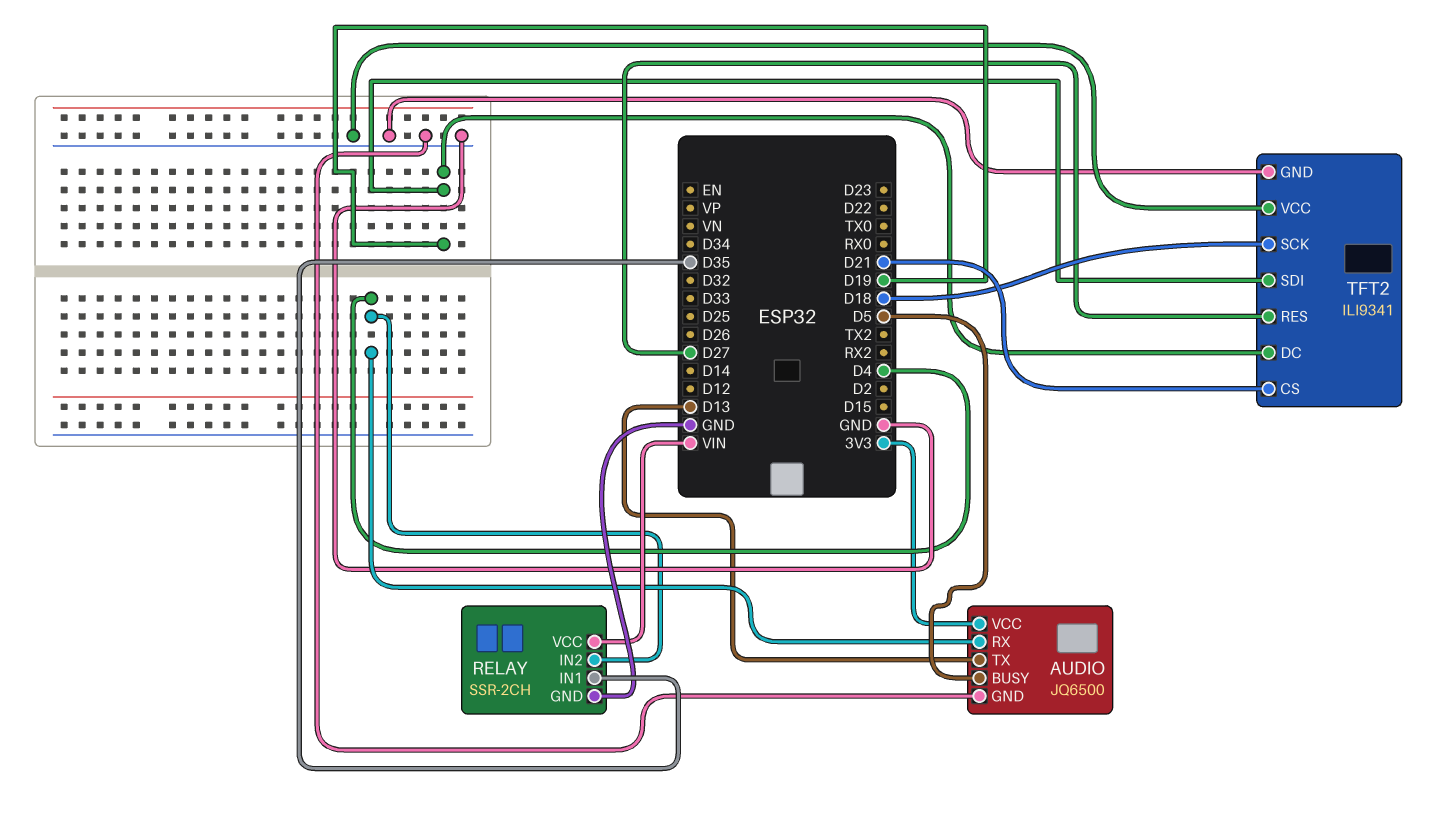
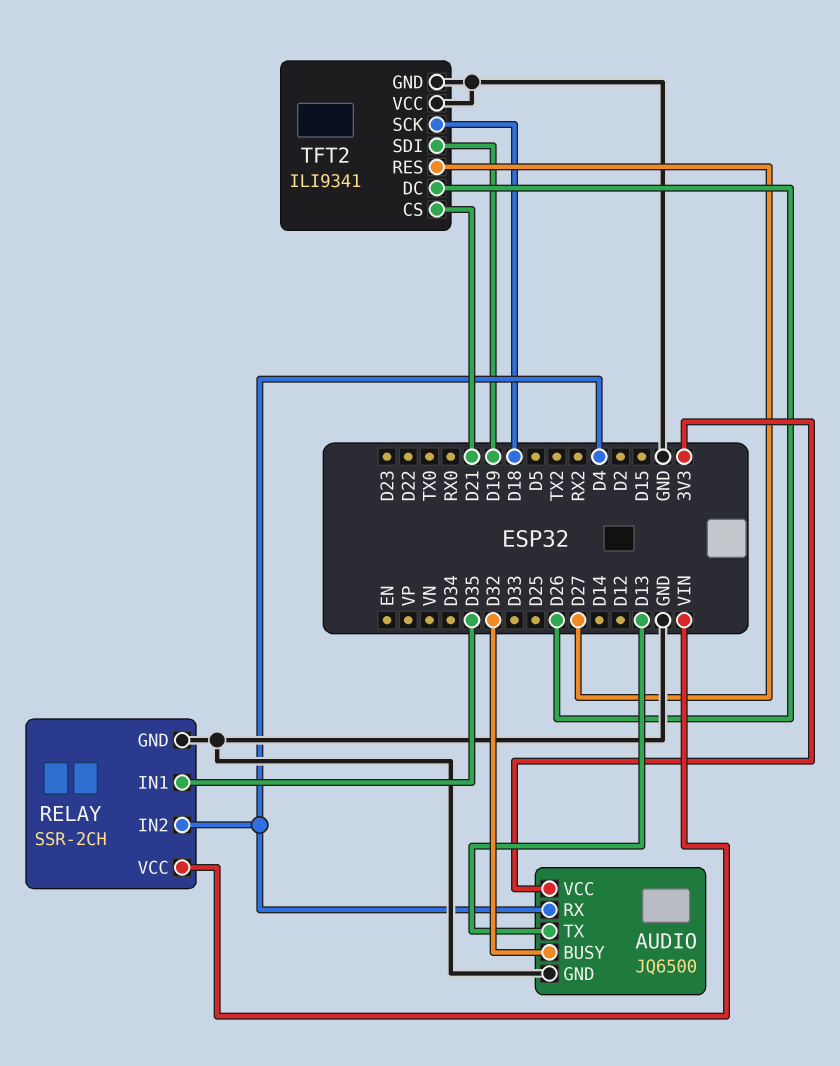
AUDIO pin BUSY: D5 -> D32
TFT2 pin DC: D19 -> D26

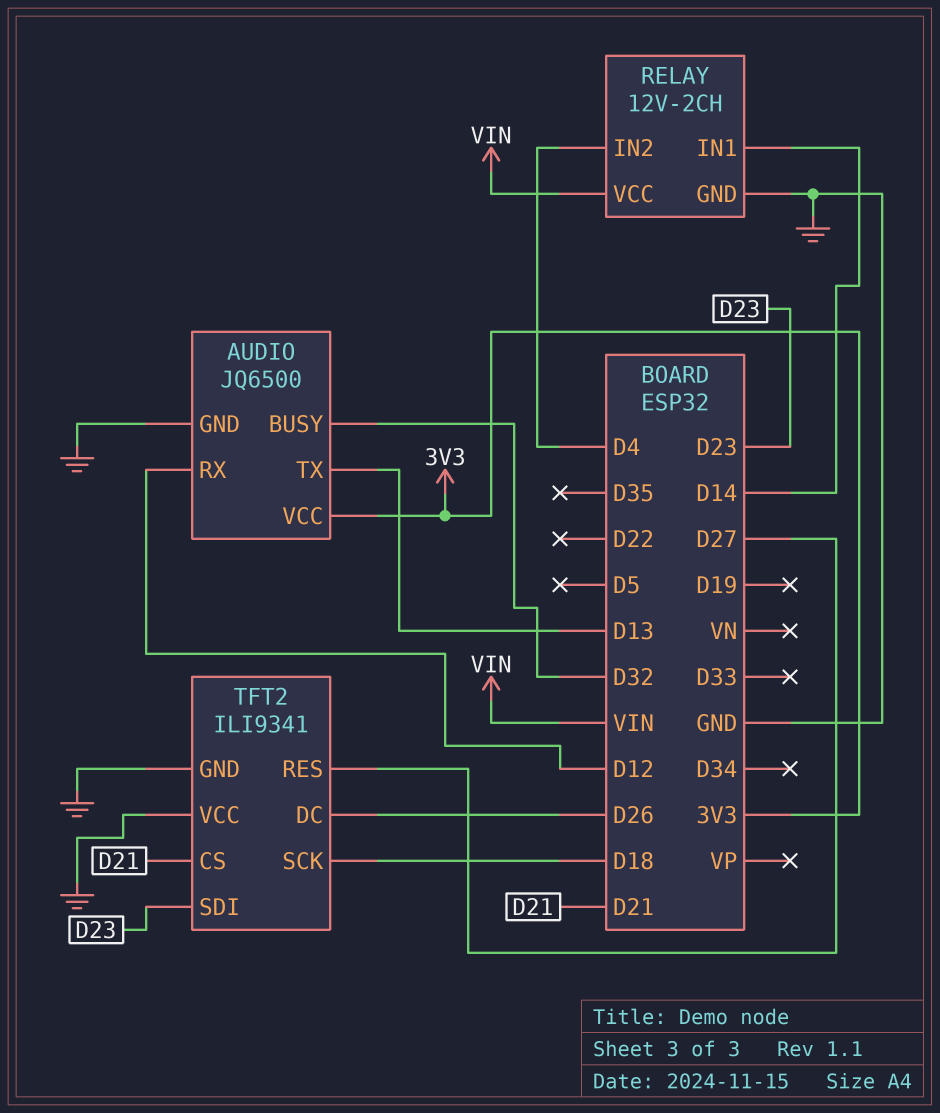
AUDIO pin RX: D4 -> D12
RELAY: SSR-2CH -> 12V-2CH
RELAY pin IN1: D35 -> D14
TFT2 pin SDI: D19 -> D23

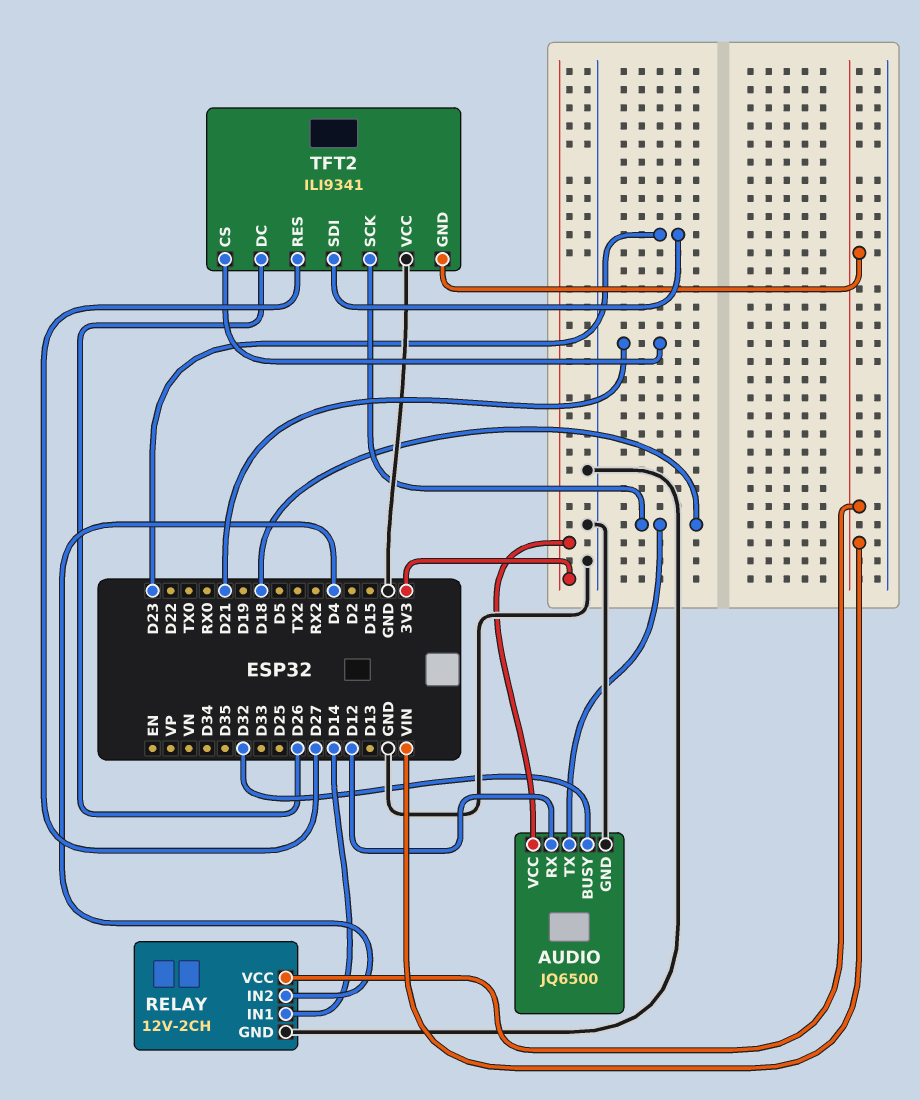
AUDIO pin TX: D13 -> D18
TFT2 pin GND: GND -> VIN

